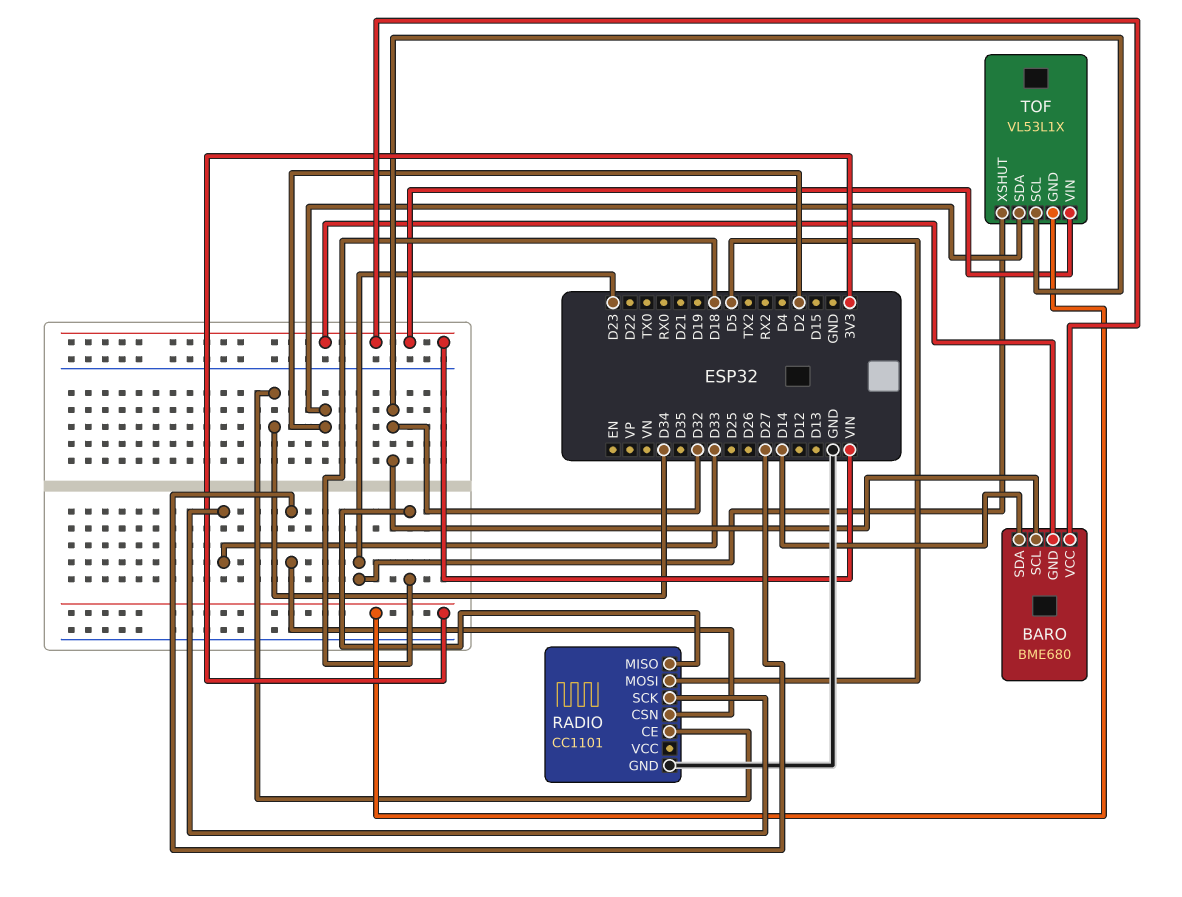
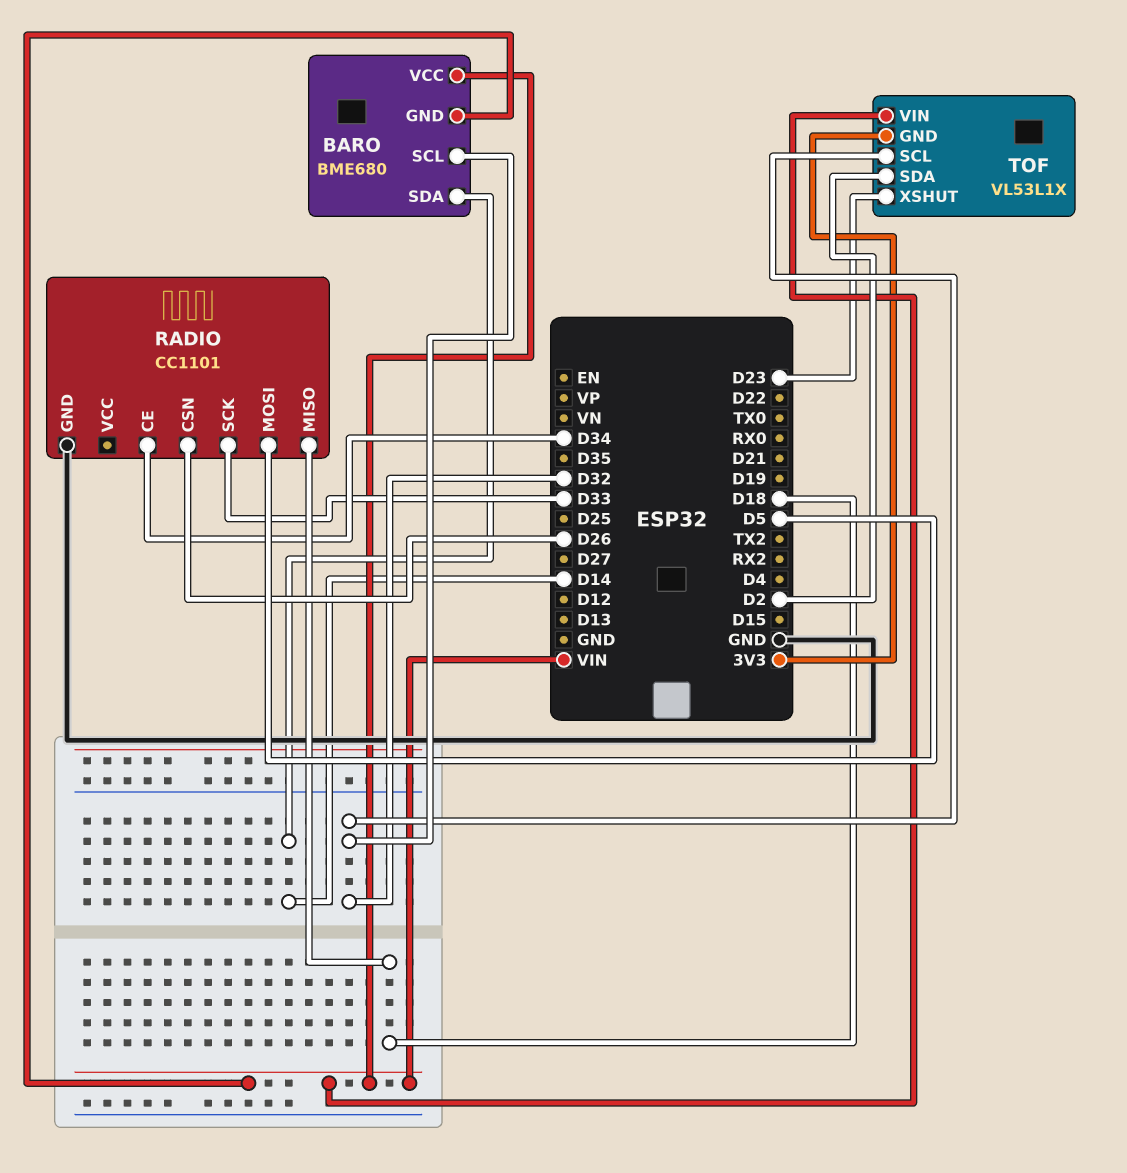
RADIO pin CSN: D27 -> D26

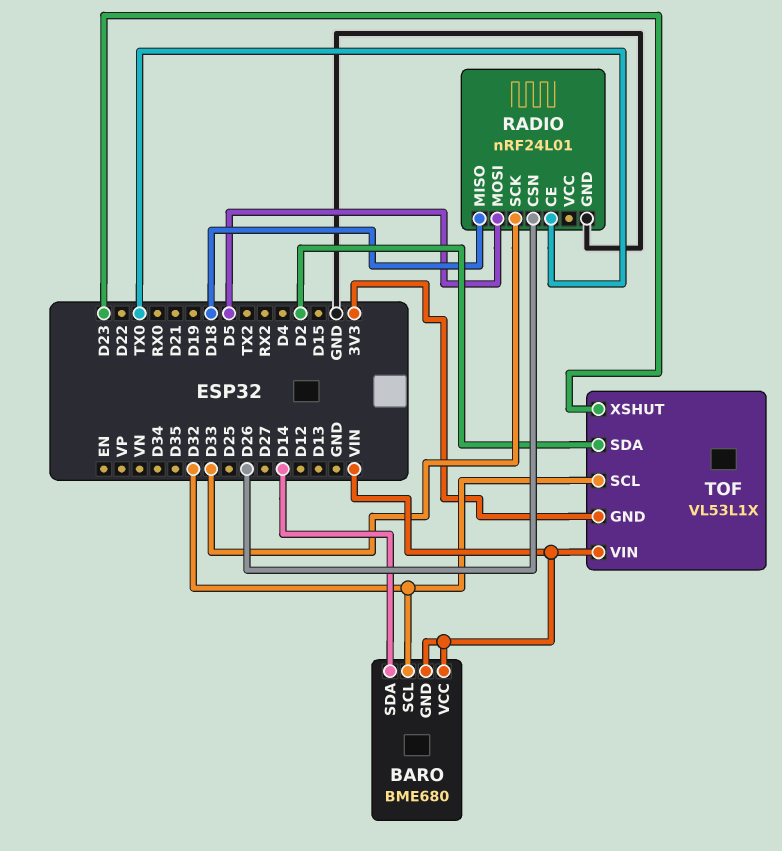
RADIO: CC1101 -> nRF24L01
RADIO pin CE: D34 -> TX0

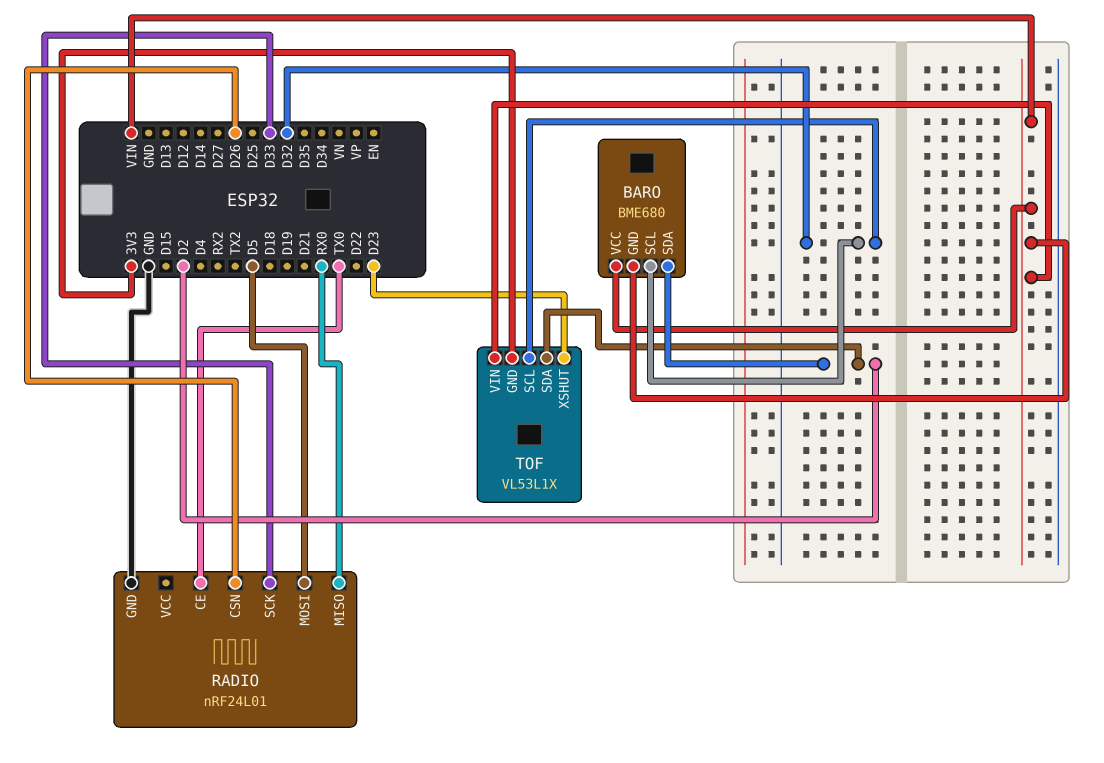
BARO pin SDA: D14 -> D2
RADIO pin MISO: D18 -> RX0

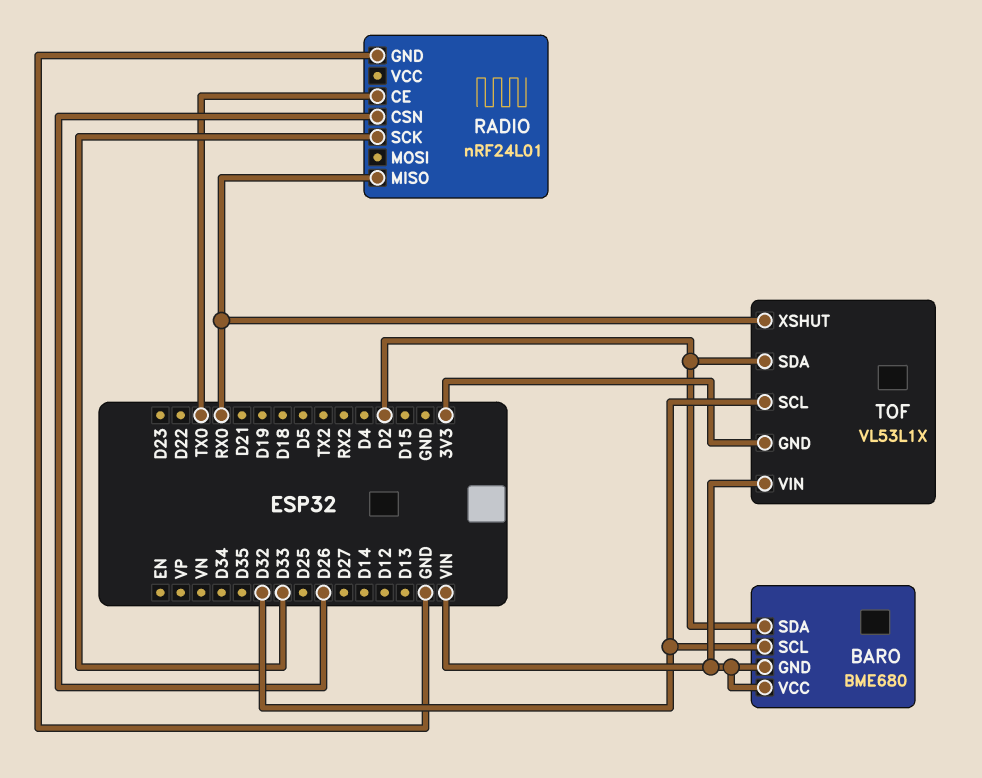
RADIO pin MOSI: D5 -> none
TOF pin XSHUT: D23 -> RX0

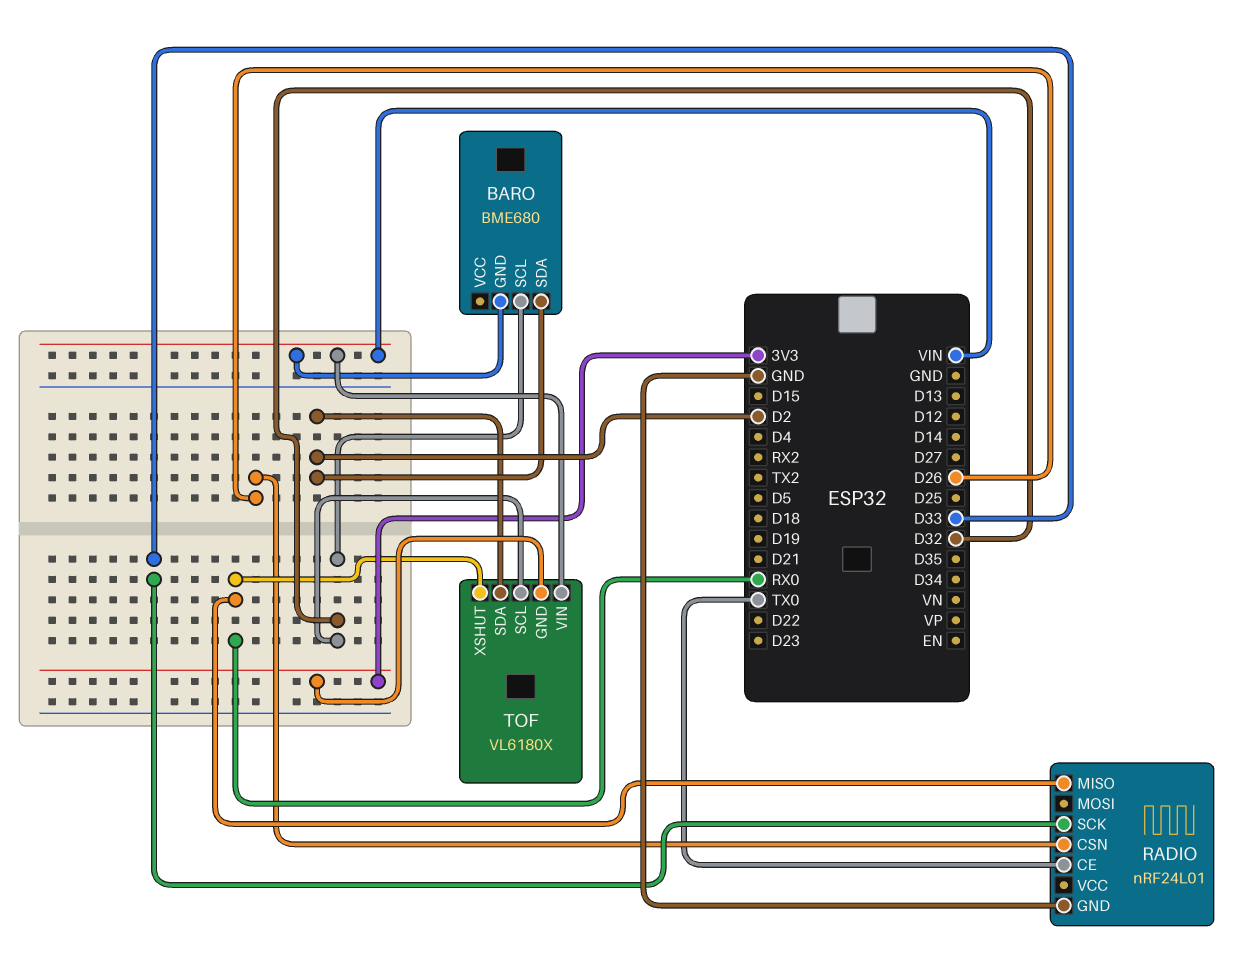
BARO pin VCC: VIN -> none
TOF: VL53L1X -> VL6180X

